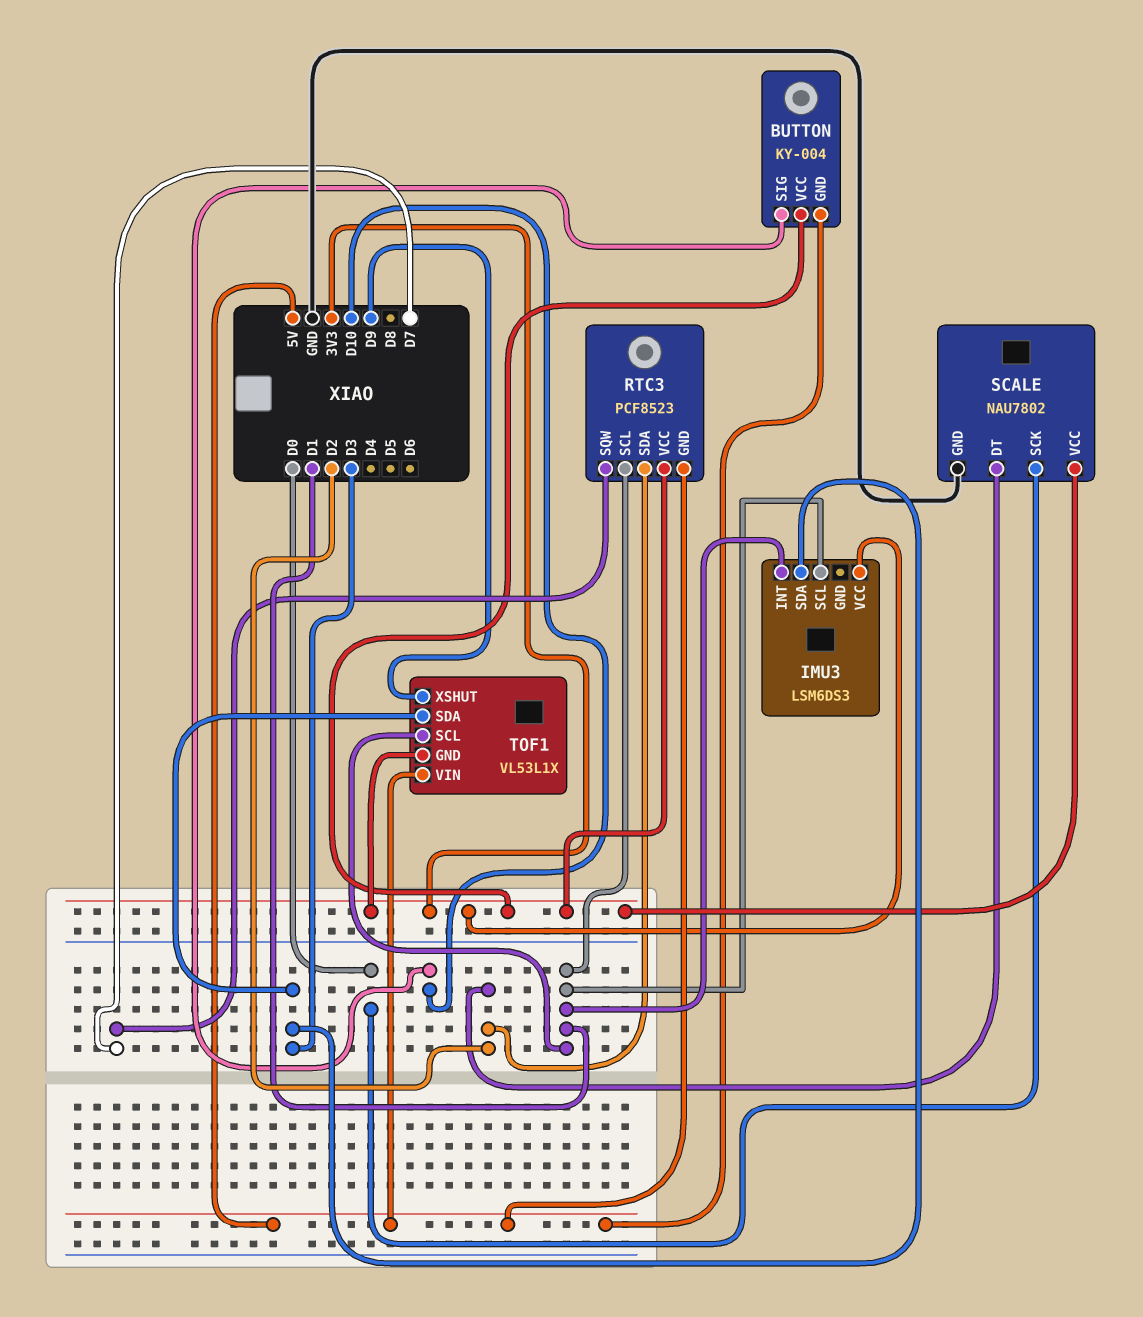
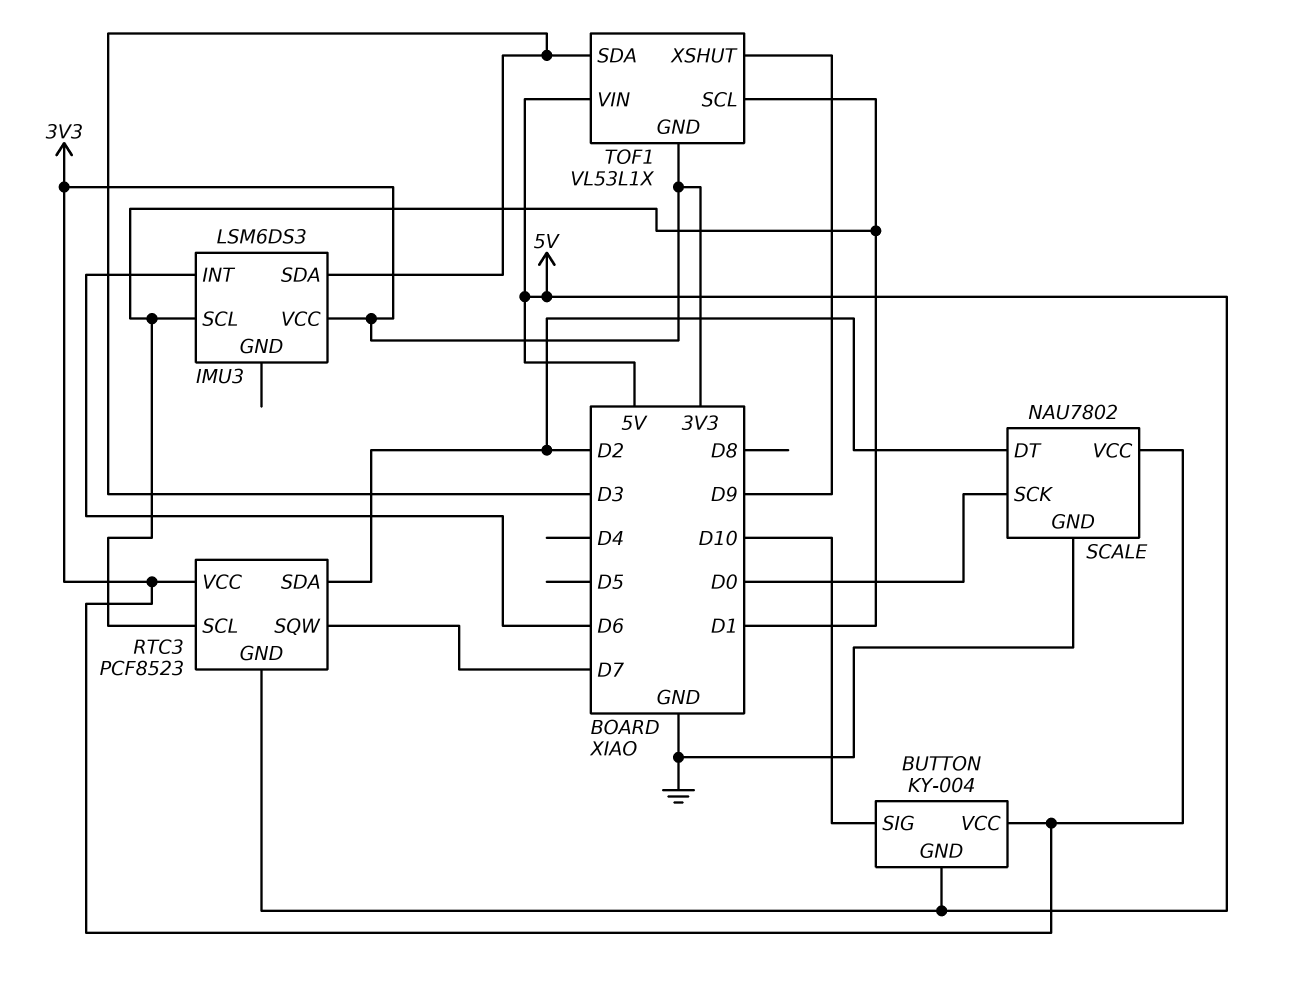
IMU3 pin INT: D1 -> D6

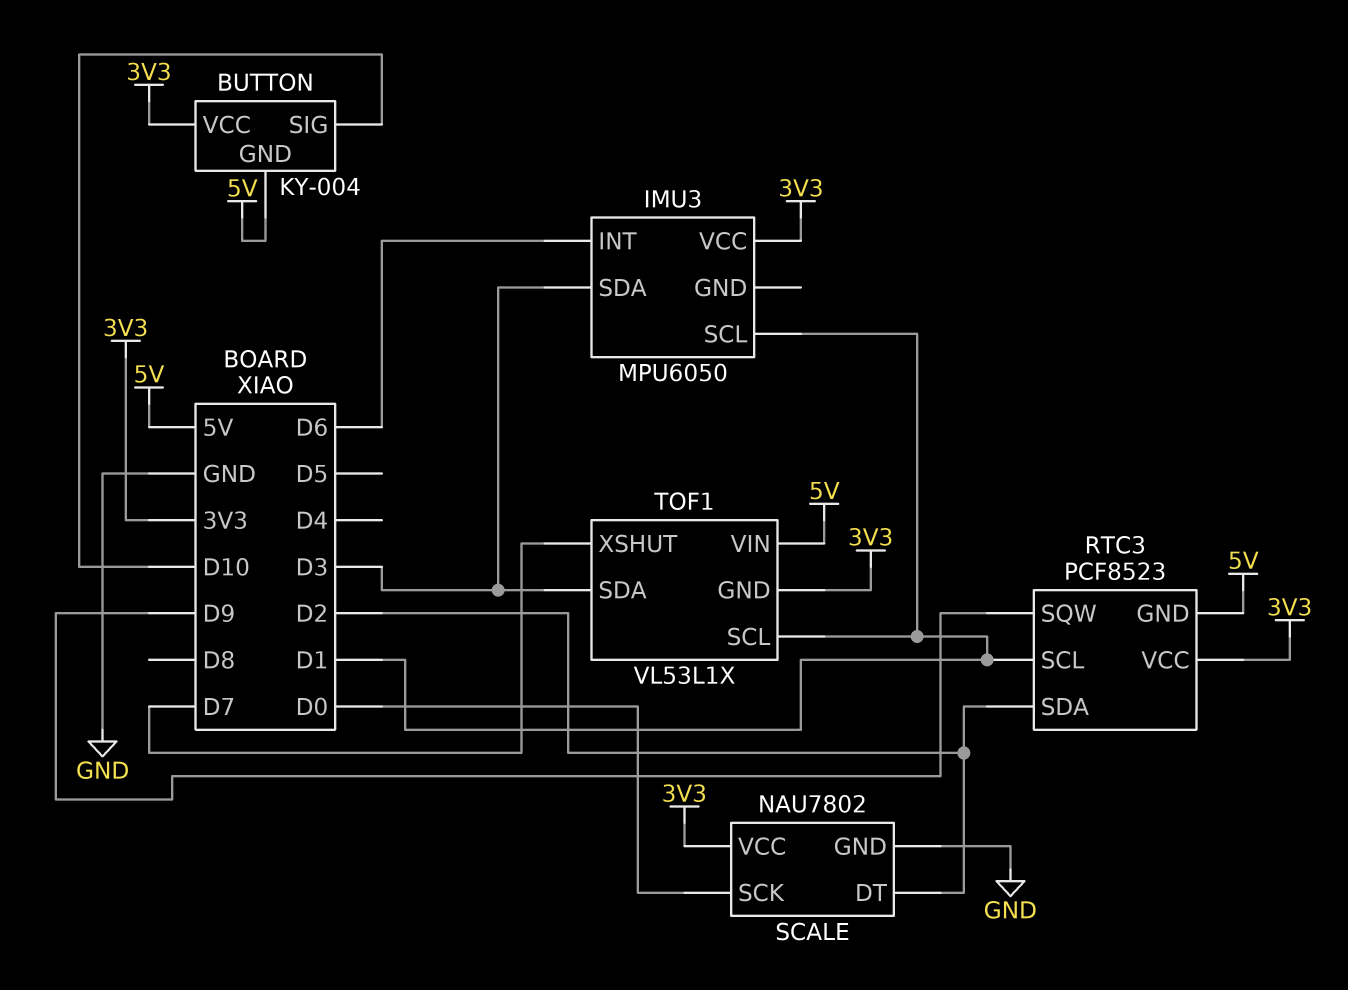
IMU3: LSM6DS3 -> MPU6050
RTC3 pin SQW: D7 -> D9
TOF1 pin XSHUT: D9 -> D7

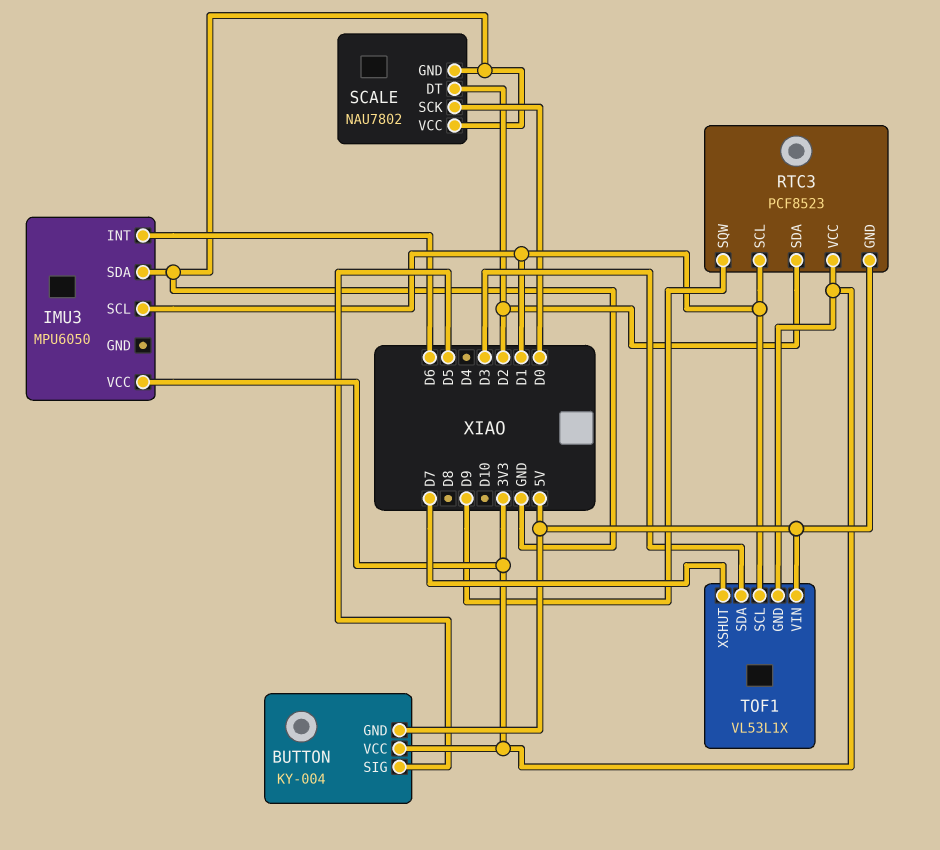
BUTTON pin SIG: D10 -> D5
IMU3 pin SDA: D3 -> GND
SCALE pin VCC: 3V3 -> GND

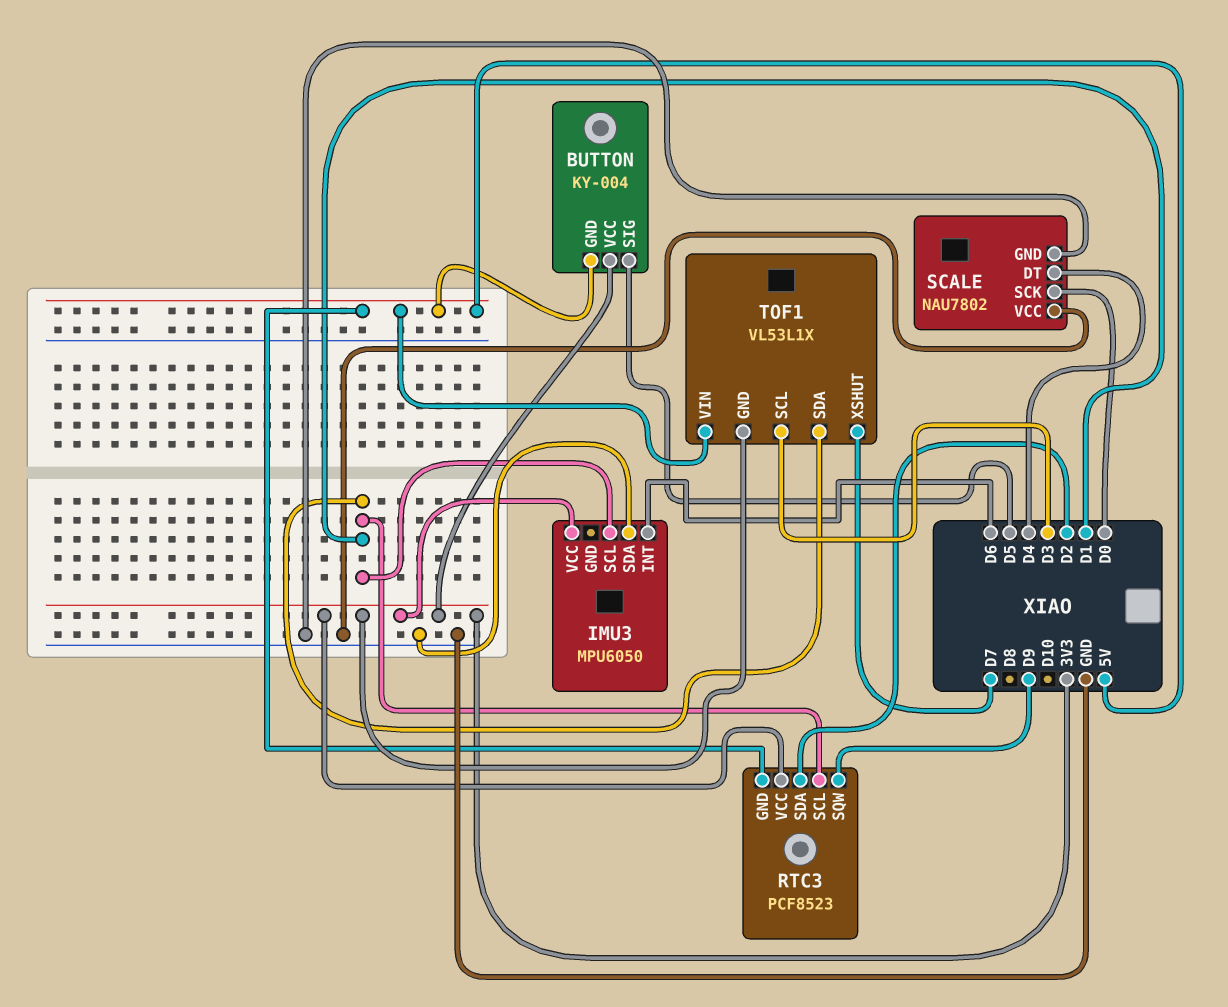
SCALE pin DT: D2 -> D4
TOF1 pin SCL: D1 -> D3
TOF1 pin SDA: D3 -> D1

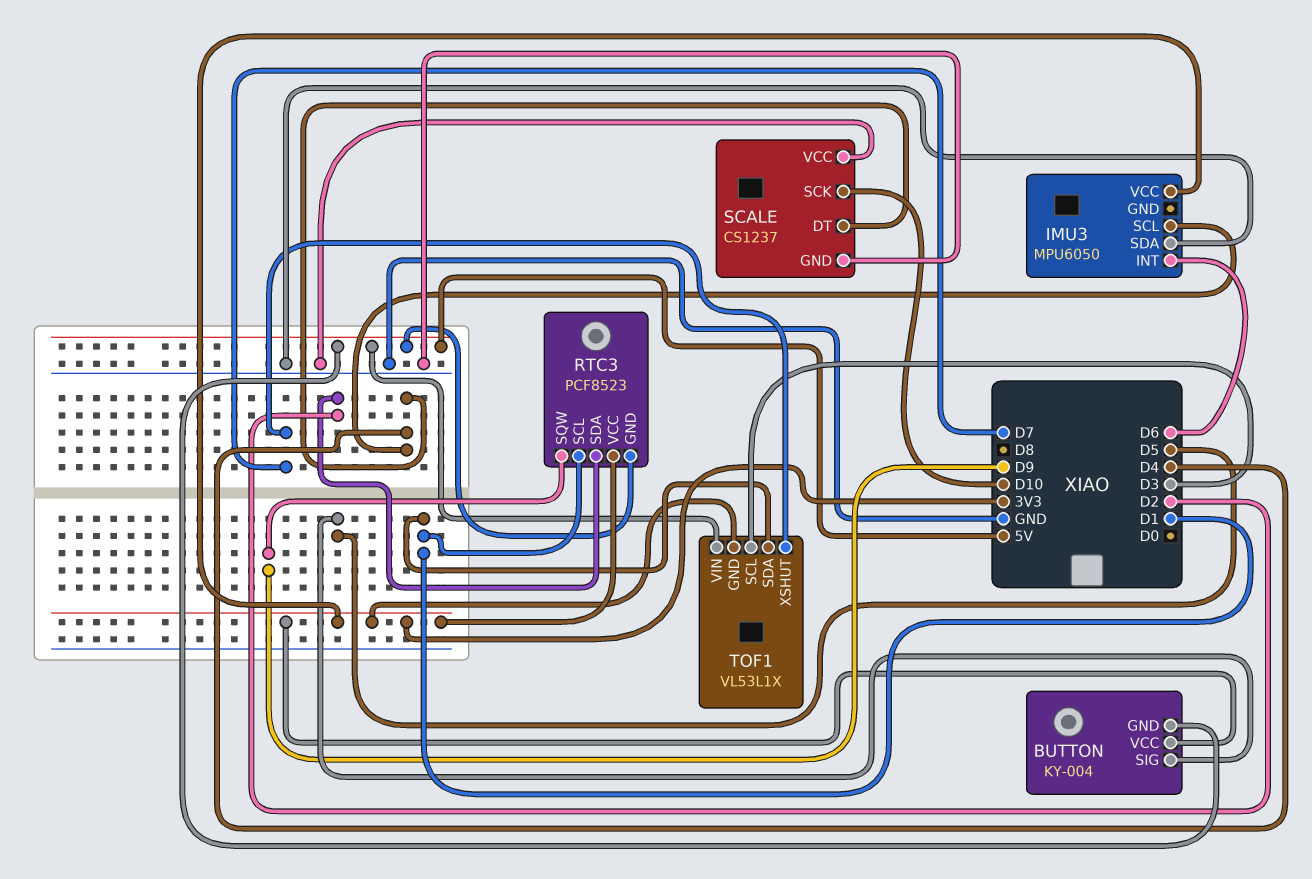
IMU3 pin SCL: D1 -> D4
SCALE: NAU7802 -> CS1237
SCALE pin SCK: D0 -> D10

